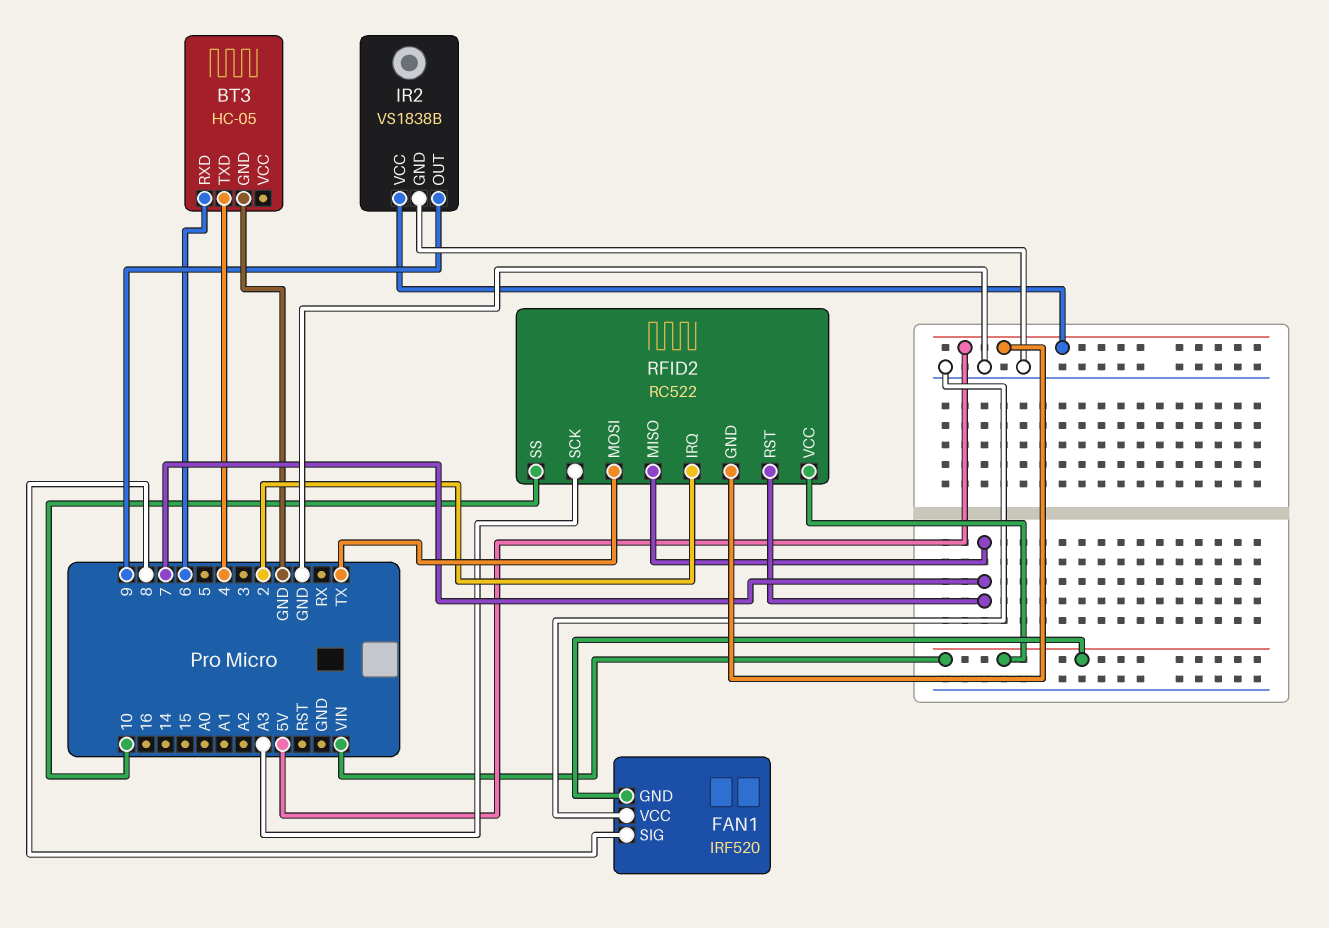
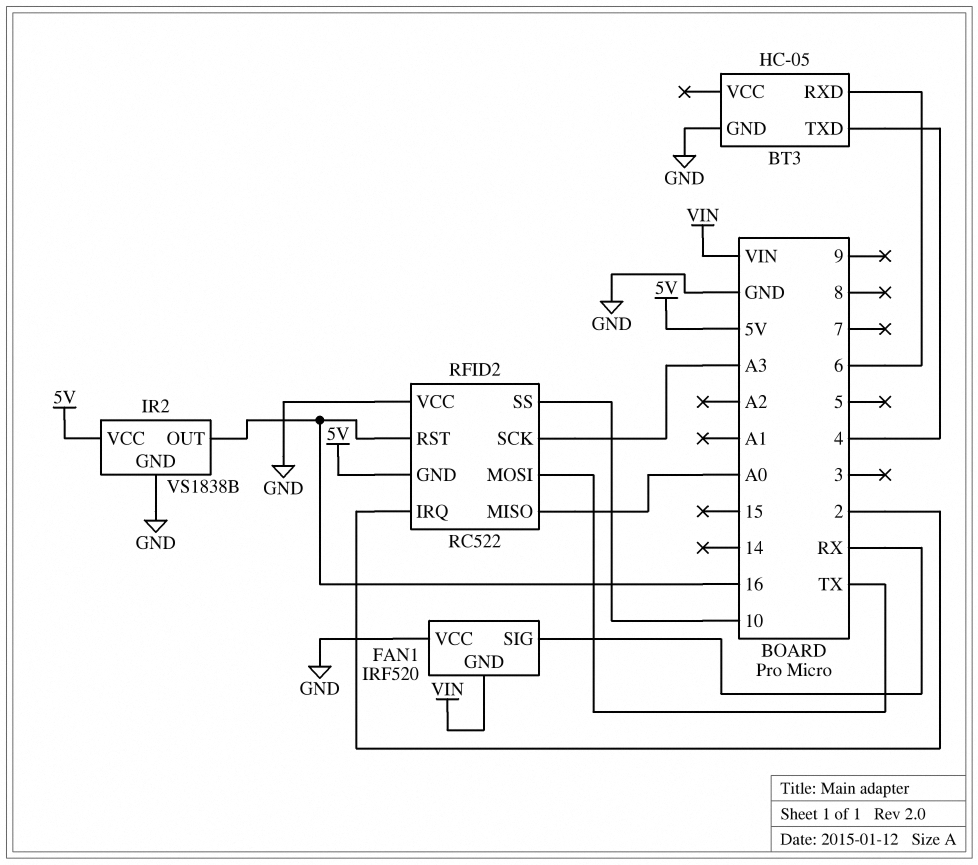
FAN1 pin SIG: 8 -> RX
IR2 pin OUT: 9 -> 16
RFID2 pin MISO: 7 -> A0
RFID2 pin RST: 7 -> 16
RFID2 pin VCC: VIN -> GND

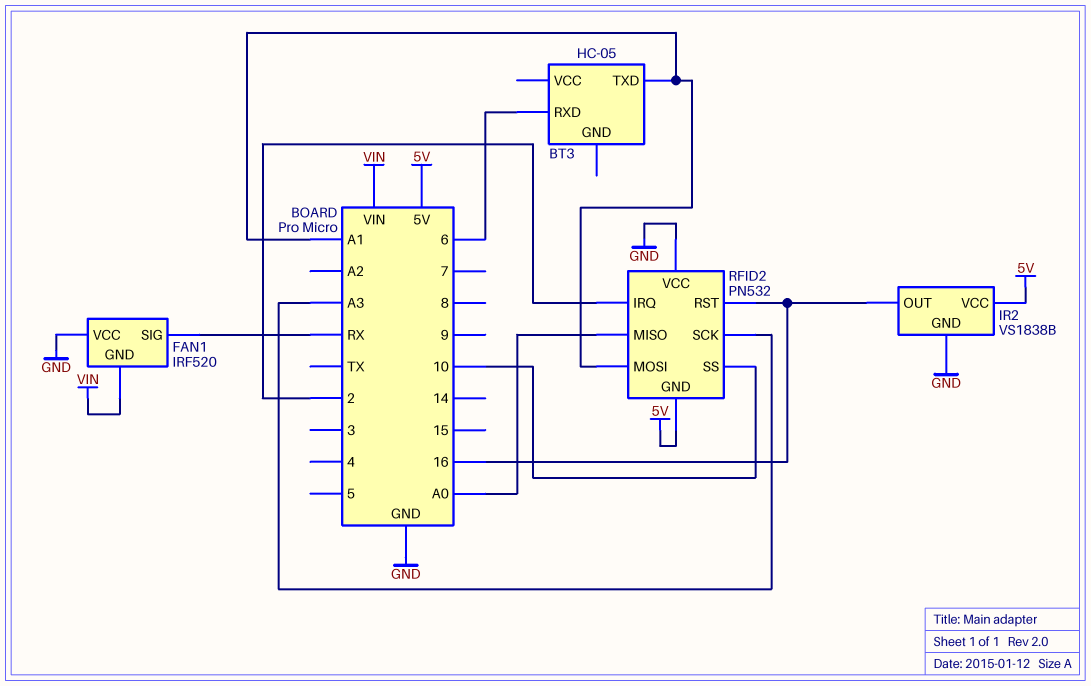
BT3 pin GND: GND -> none
BT3 pin TXD: 4 -> A1
RFID2: RC522 -> PN532
RFID2 pin MOSI: TX -> A1

